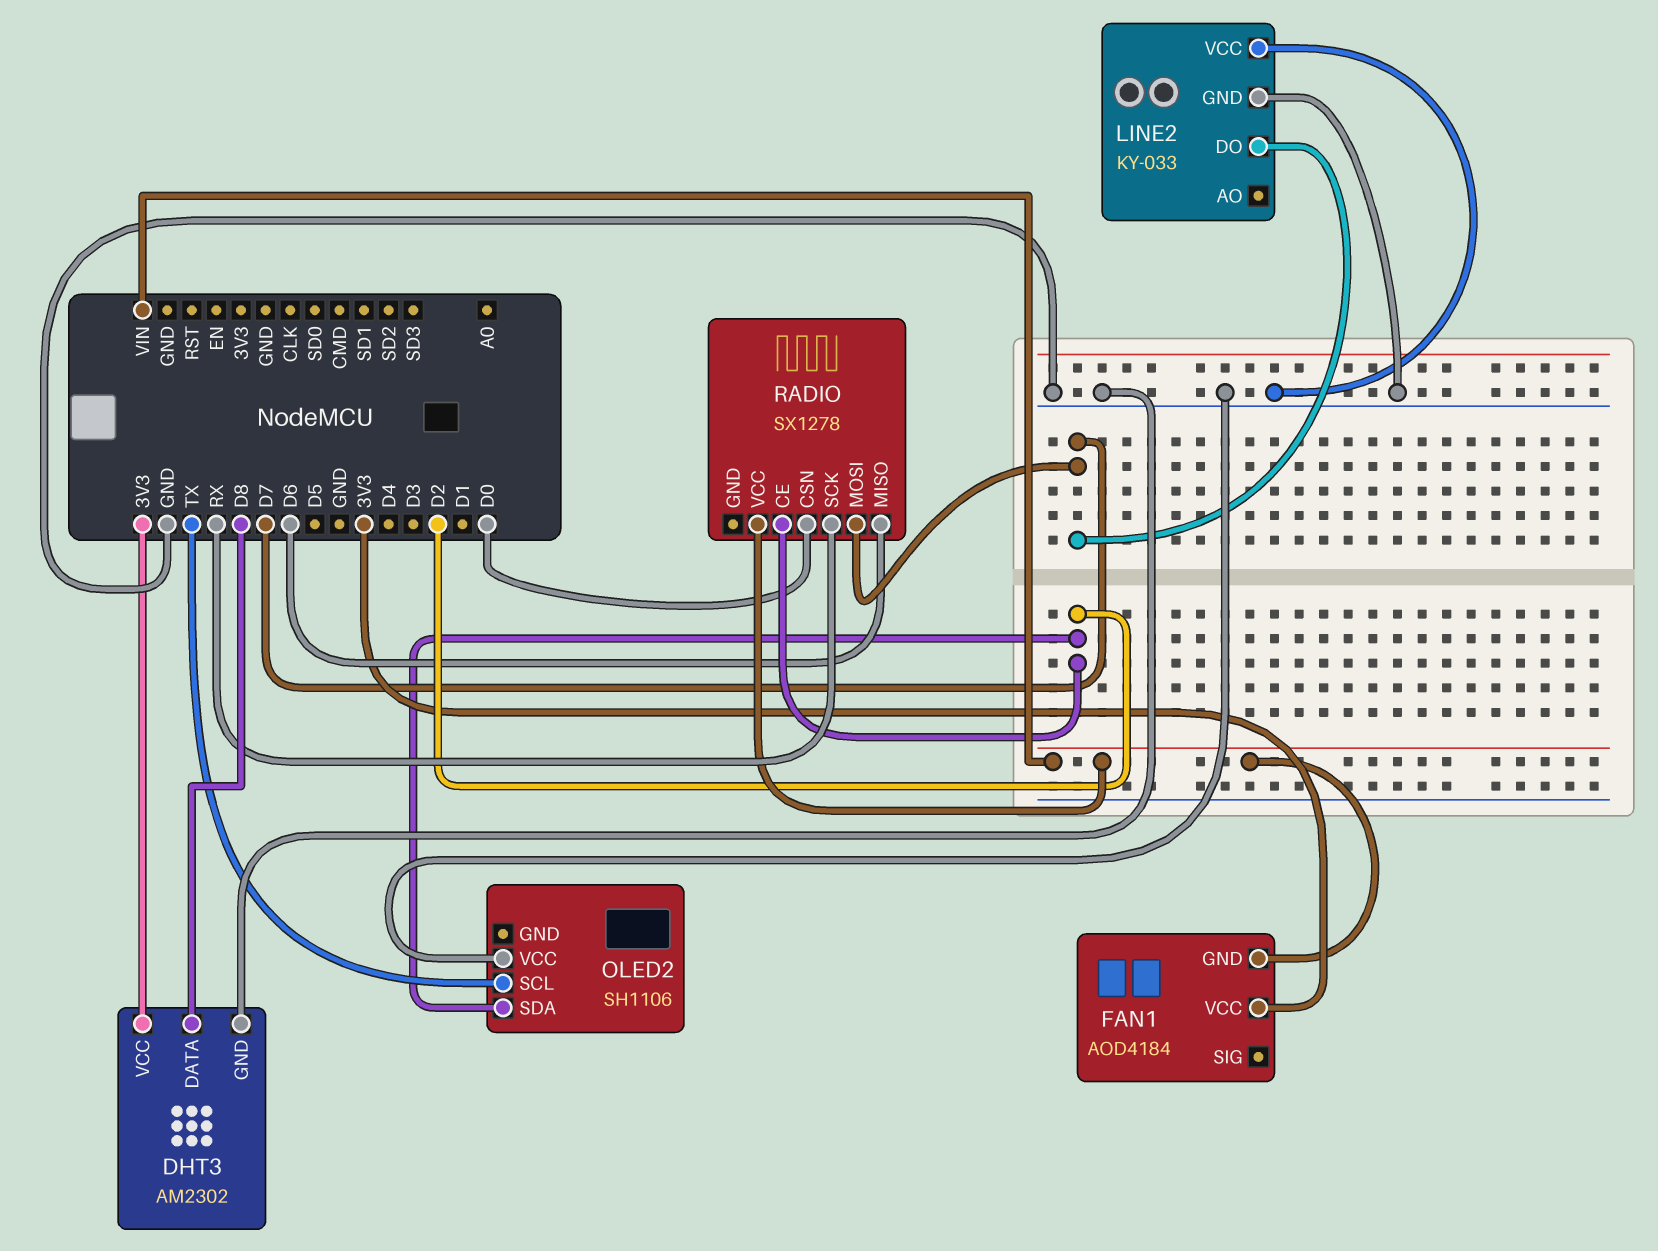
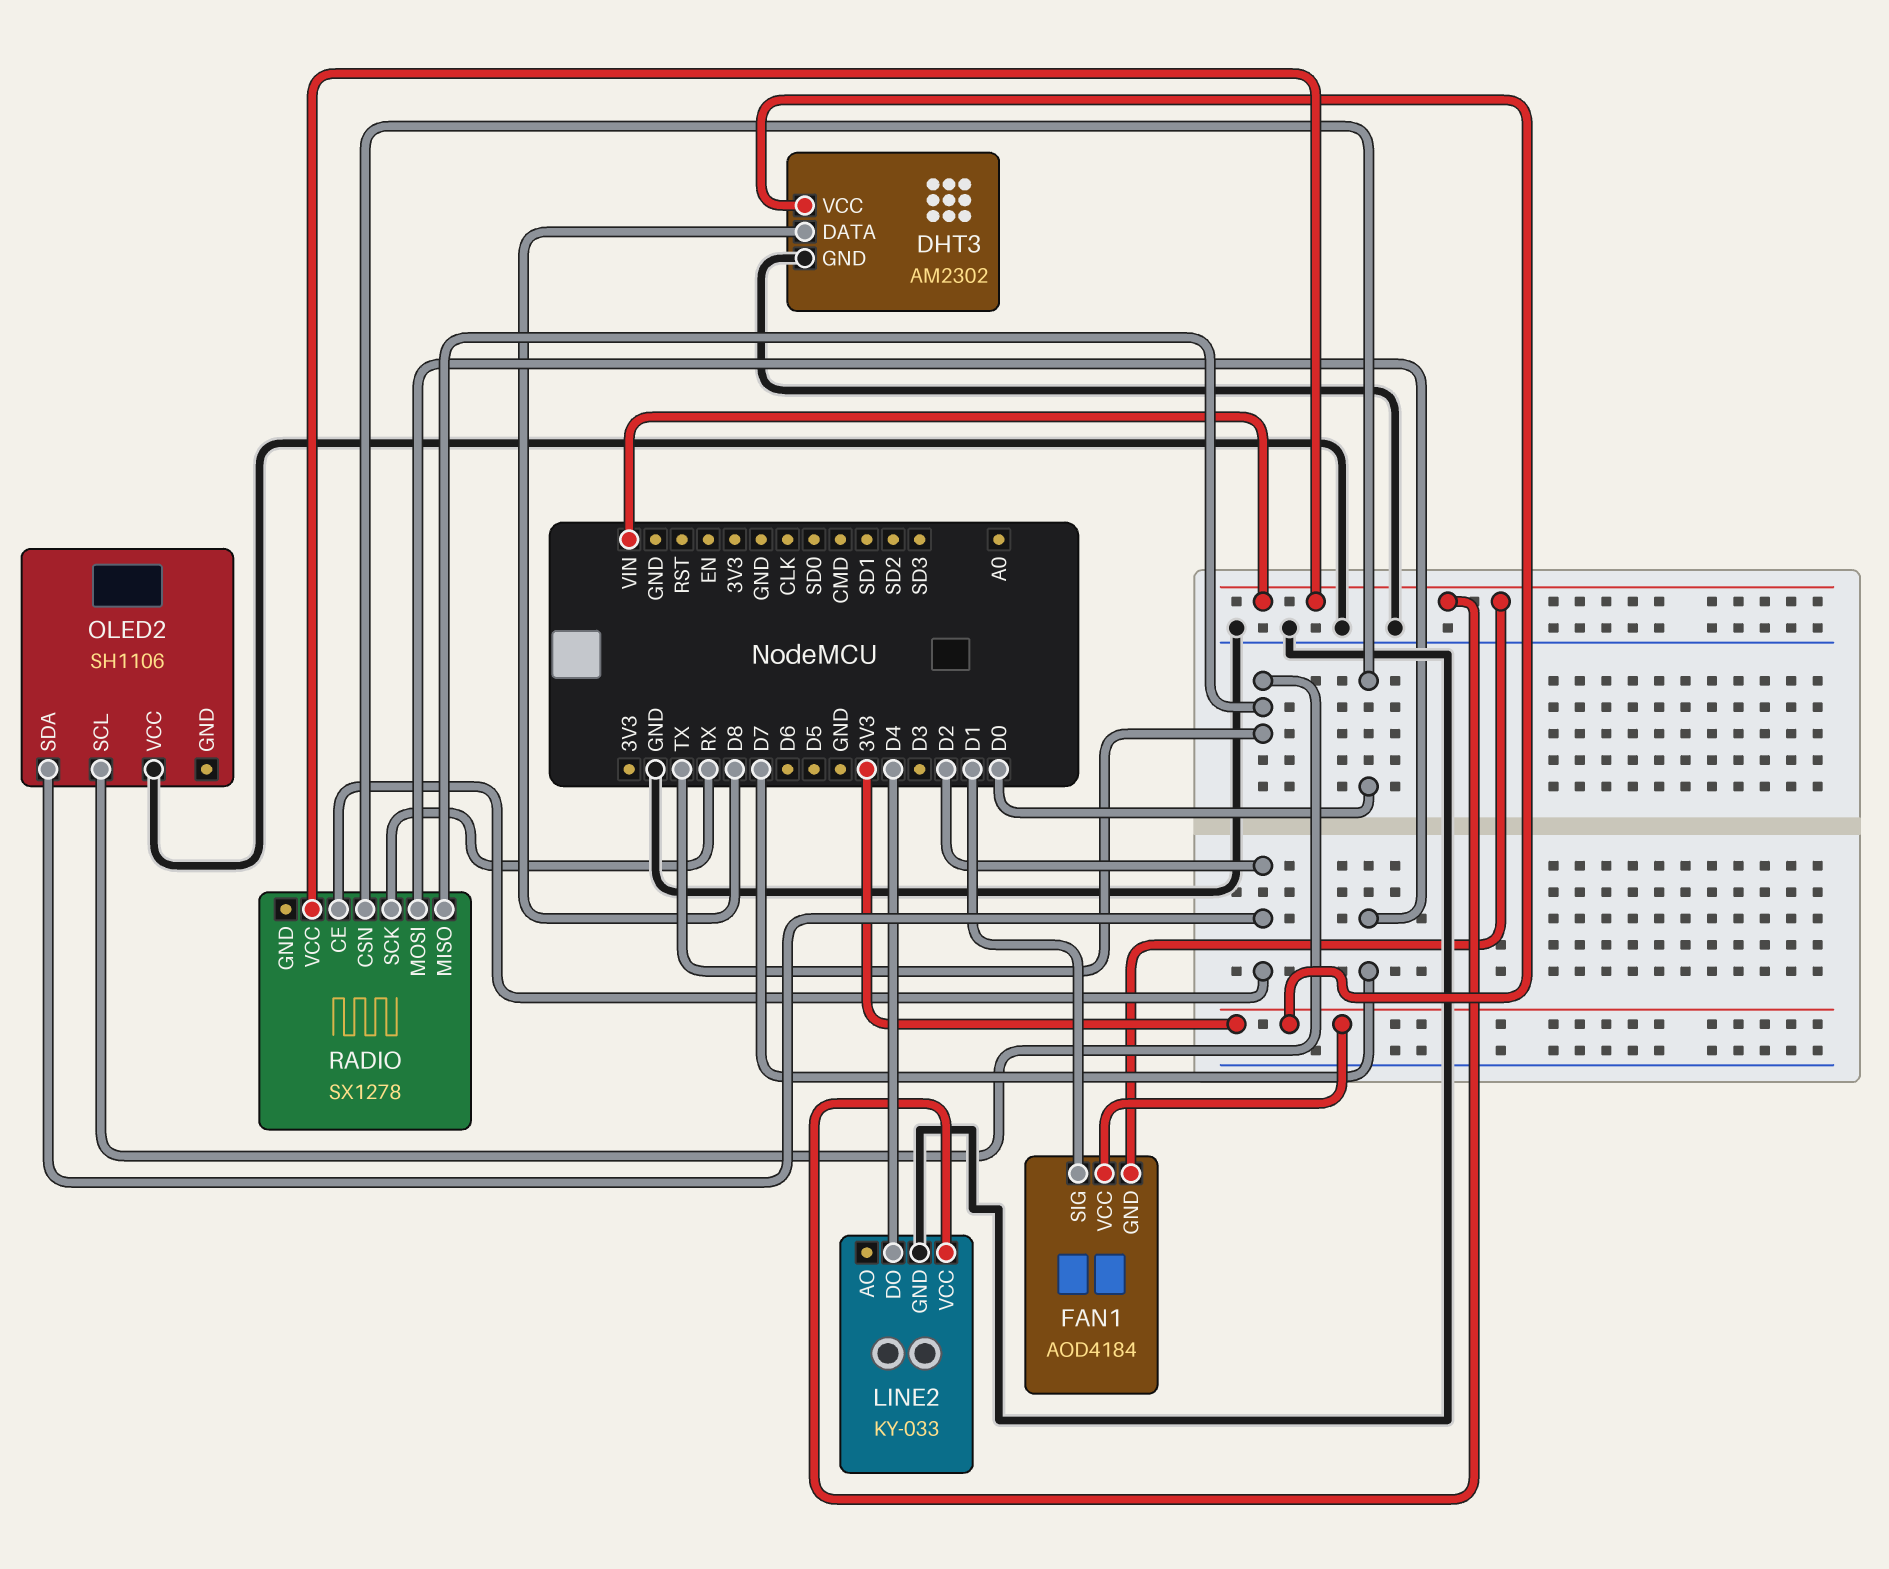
FAN1 pin SIG: none -> D1
LINE2 pin DO: D7 -> D4
LINE2 pin VCC: GND -> VIN
RADIO pin MISO: D6 -> TX

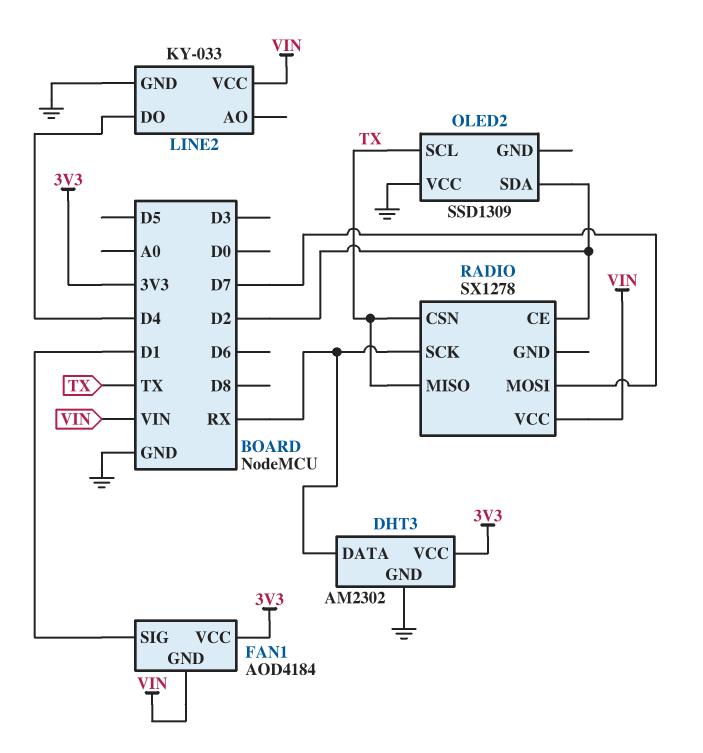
DHT3 pin DATA: D8 -> RX
OLED2: SH1106 -> SSD1309
RADIO pin CSN: D0 -> TX

